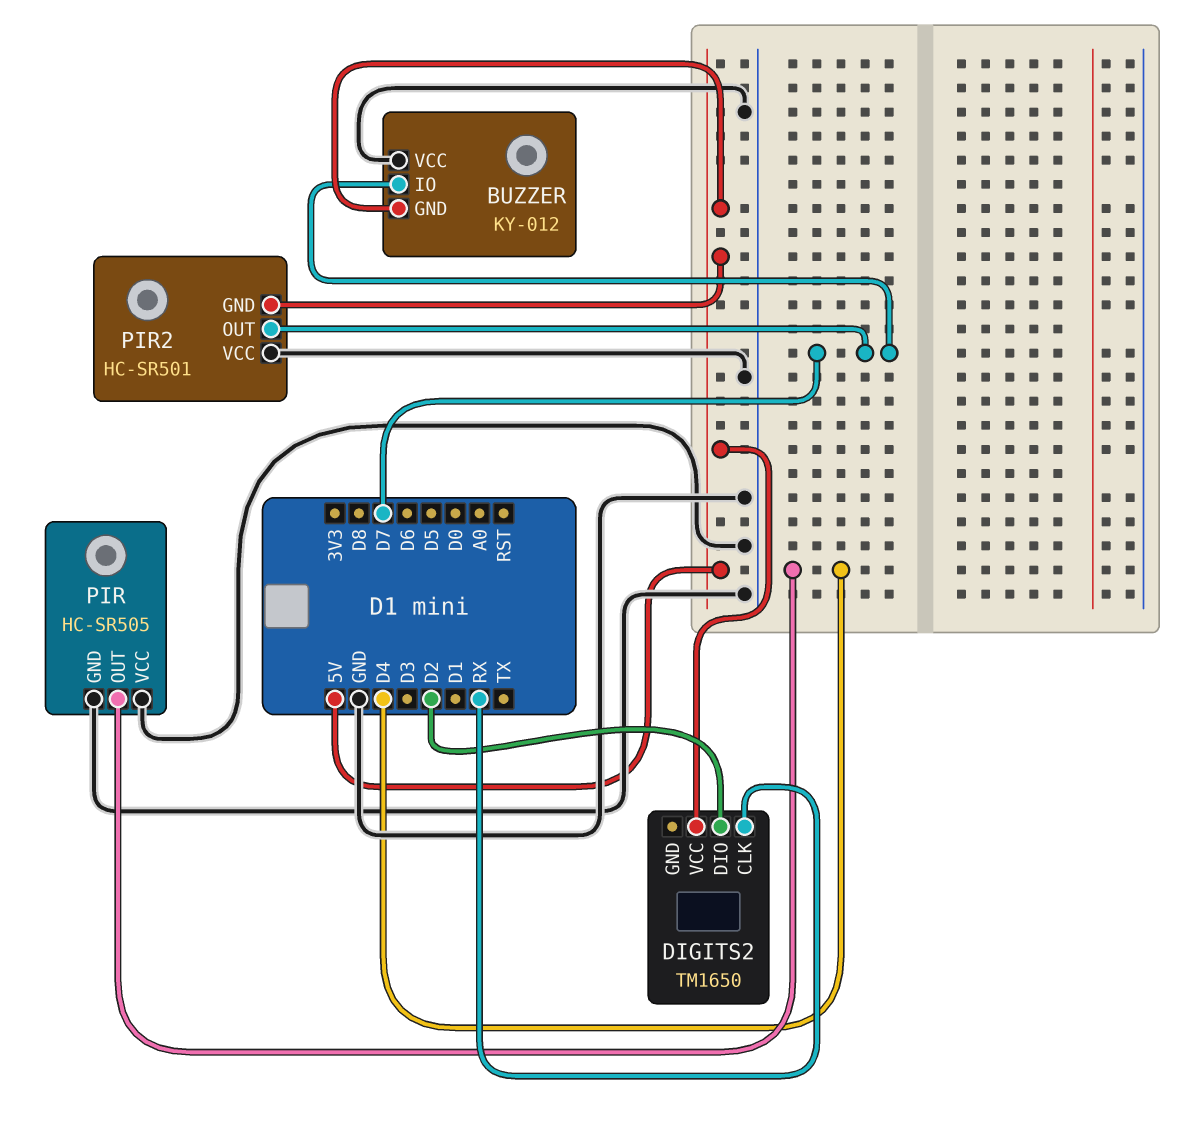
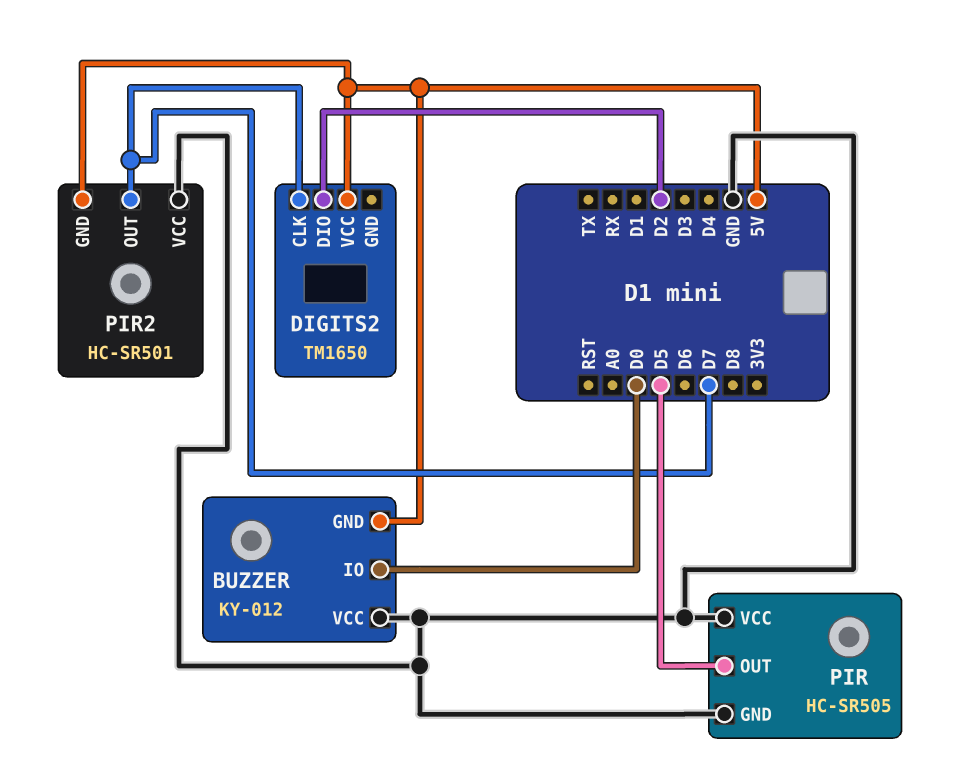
BUZZER pin IO: D7 -> D0
DIGITS2 pin CLK: RX -> D7
PIR pin OUT: D4 -> D5

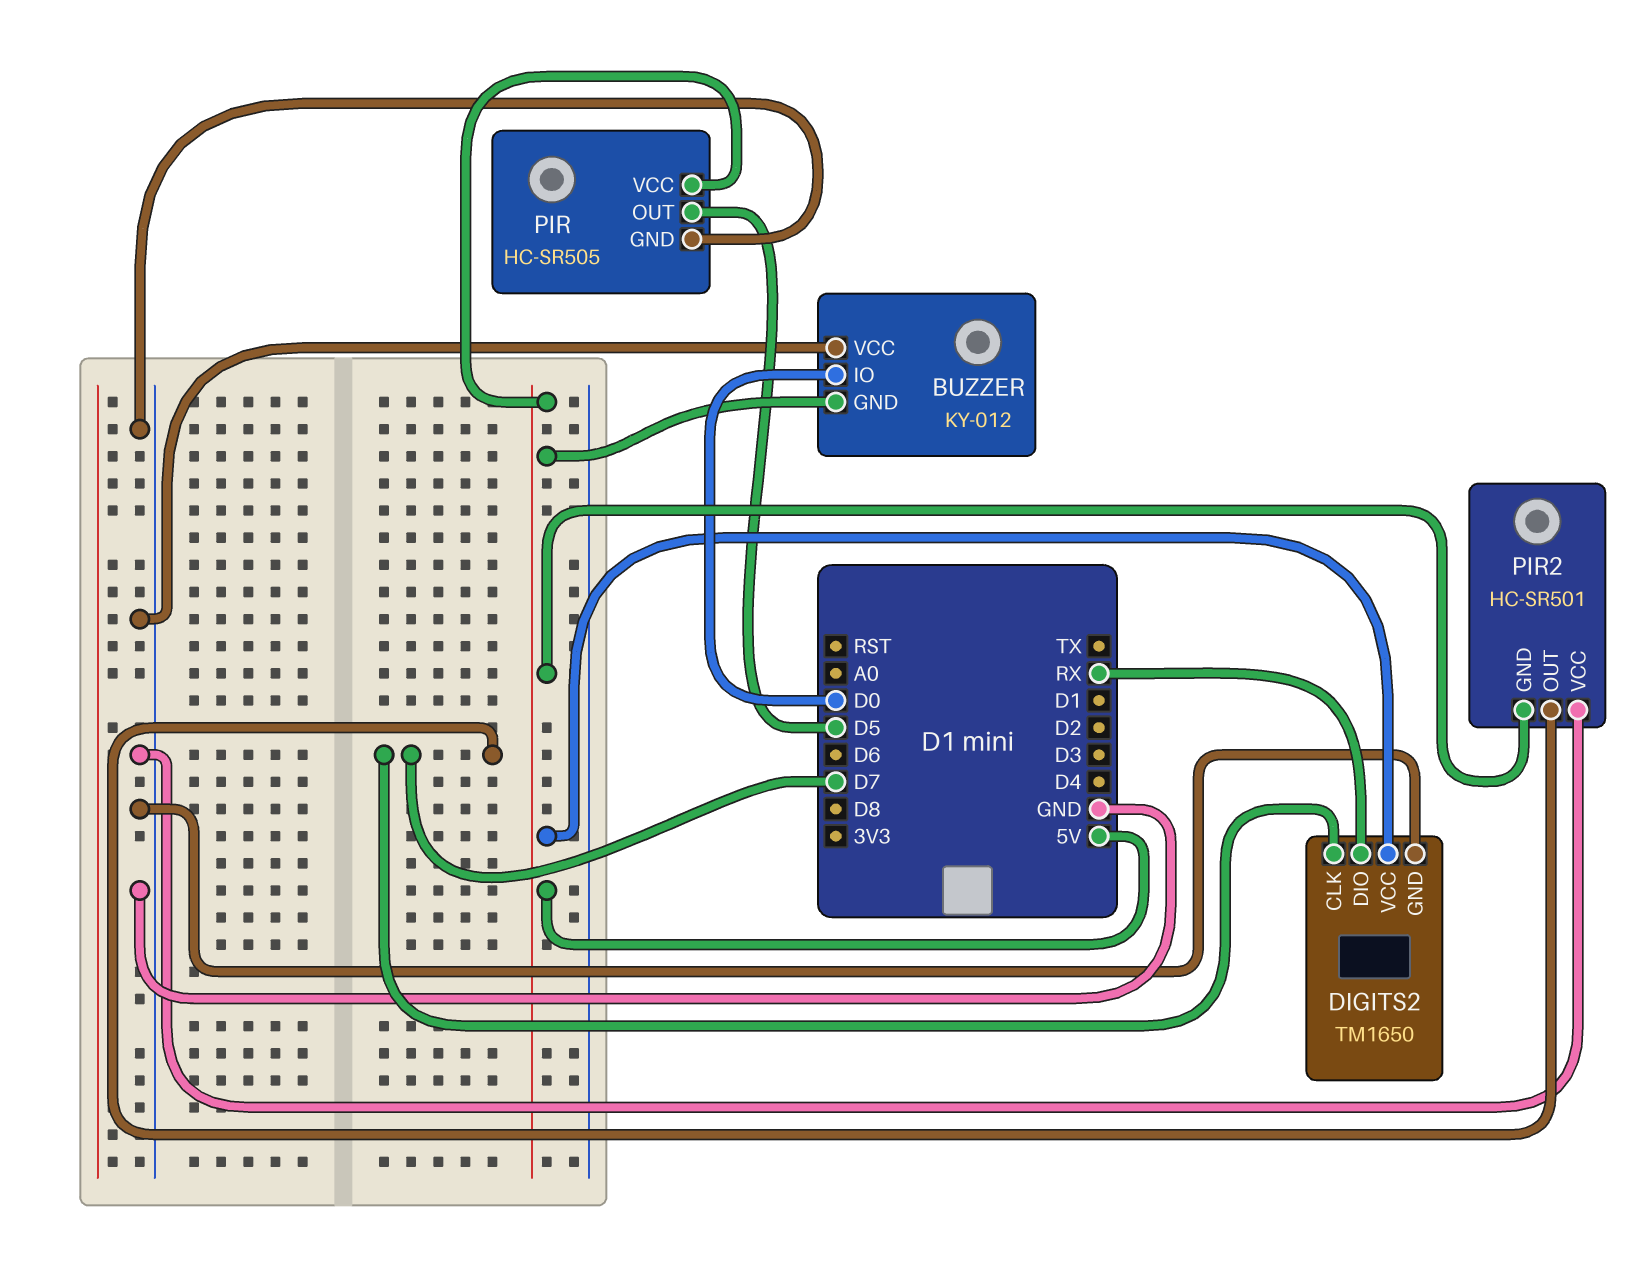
DIGITS2 pin DIO: D2 -> RX
DIGITS2 pin GND: none -> GND
PIR pin VCC: GND -> 5V

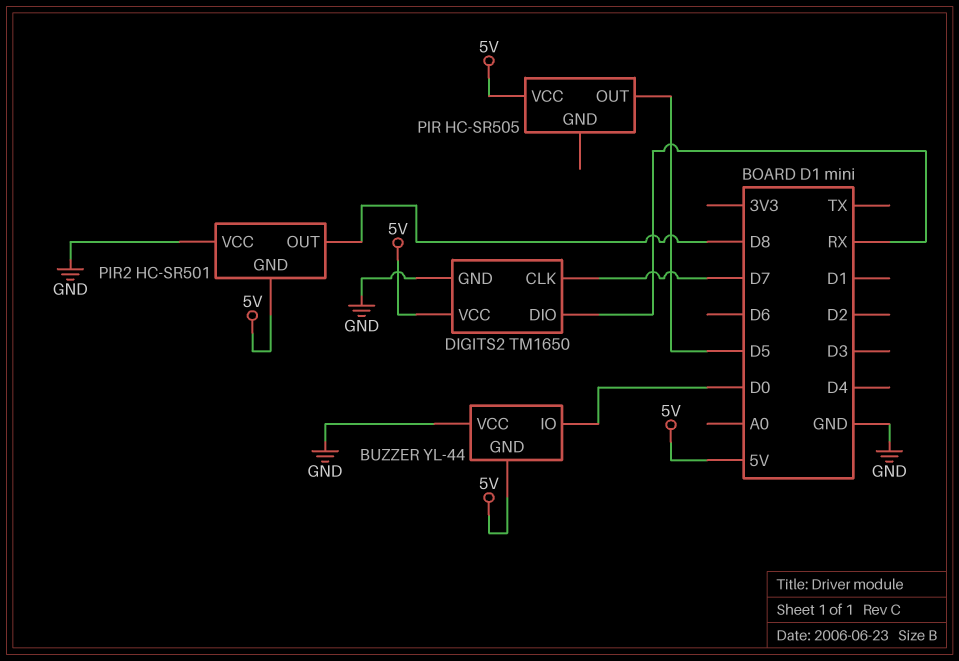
BUZZER: KY-012 -> YL-44
PIR pin GND: GND -> none
PIR2 pin OUT: D7 -> D8

